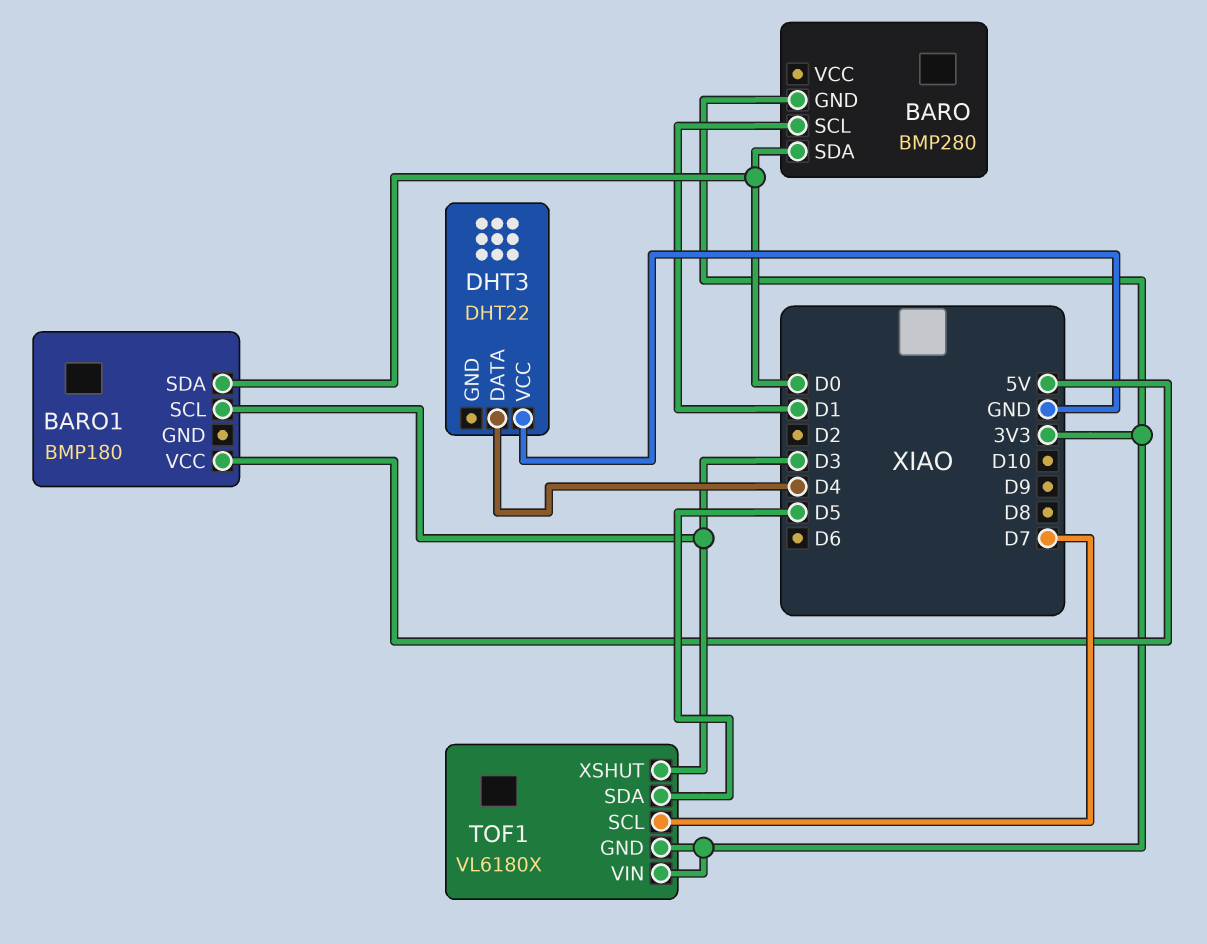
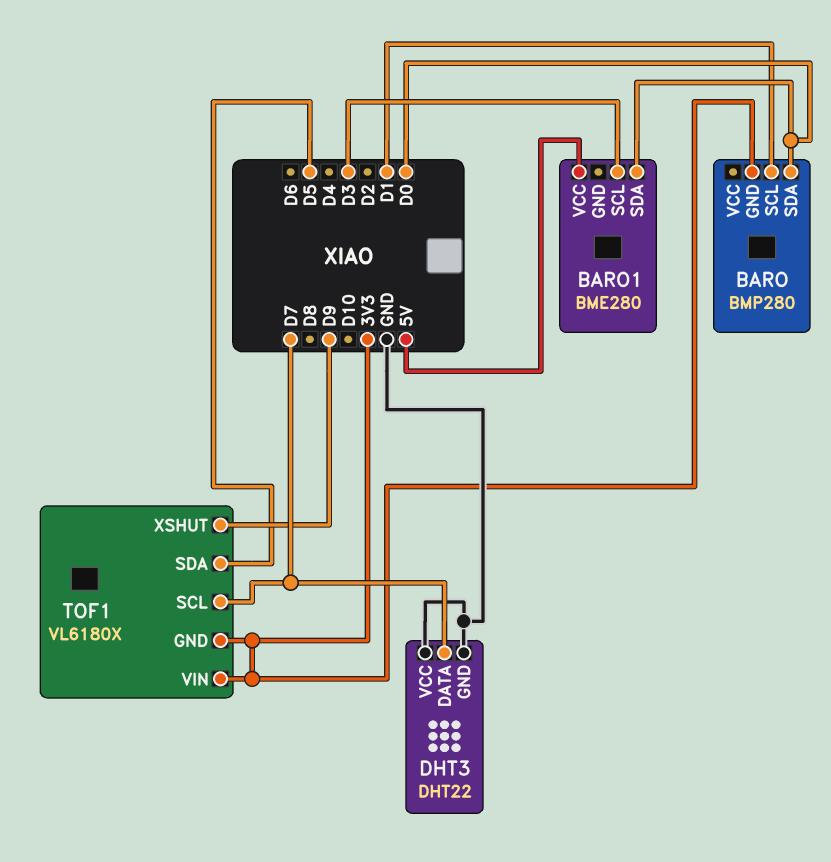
BARO1: BMP180 -> BME280
DHT3 pin DATA: D4 -> D7
DHT3 pin GND: none -> GND
TOF1 pin XSHUT: D3 -> D9

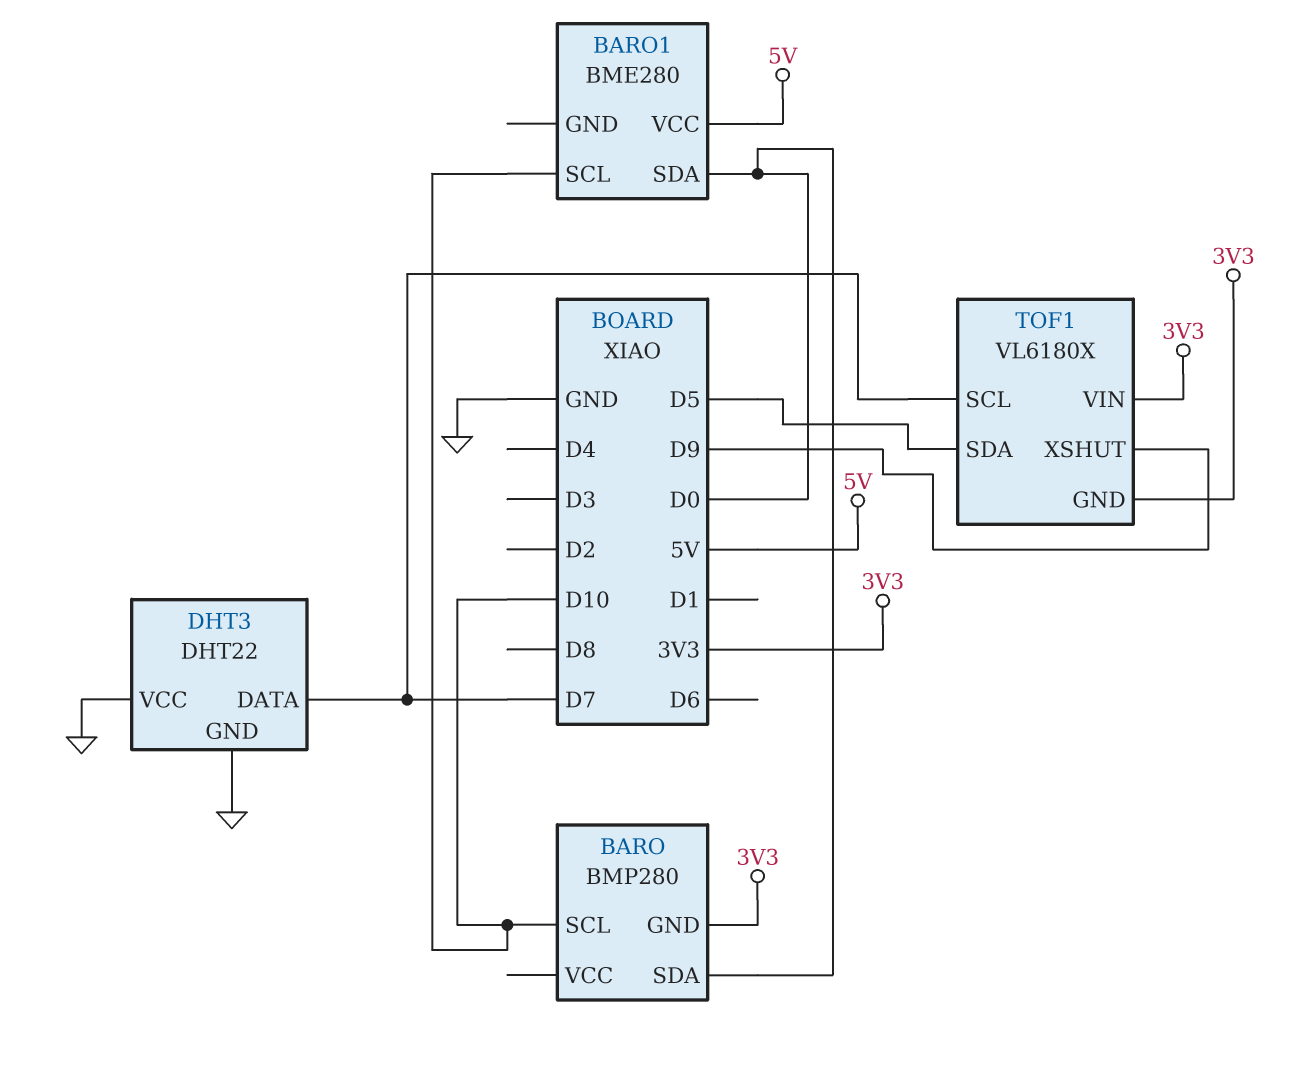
BARO pin SCL: D1 -> D10
BARO1 pin SCL: D3 -> D10

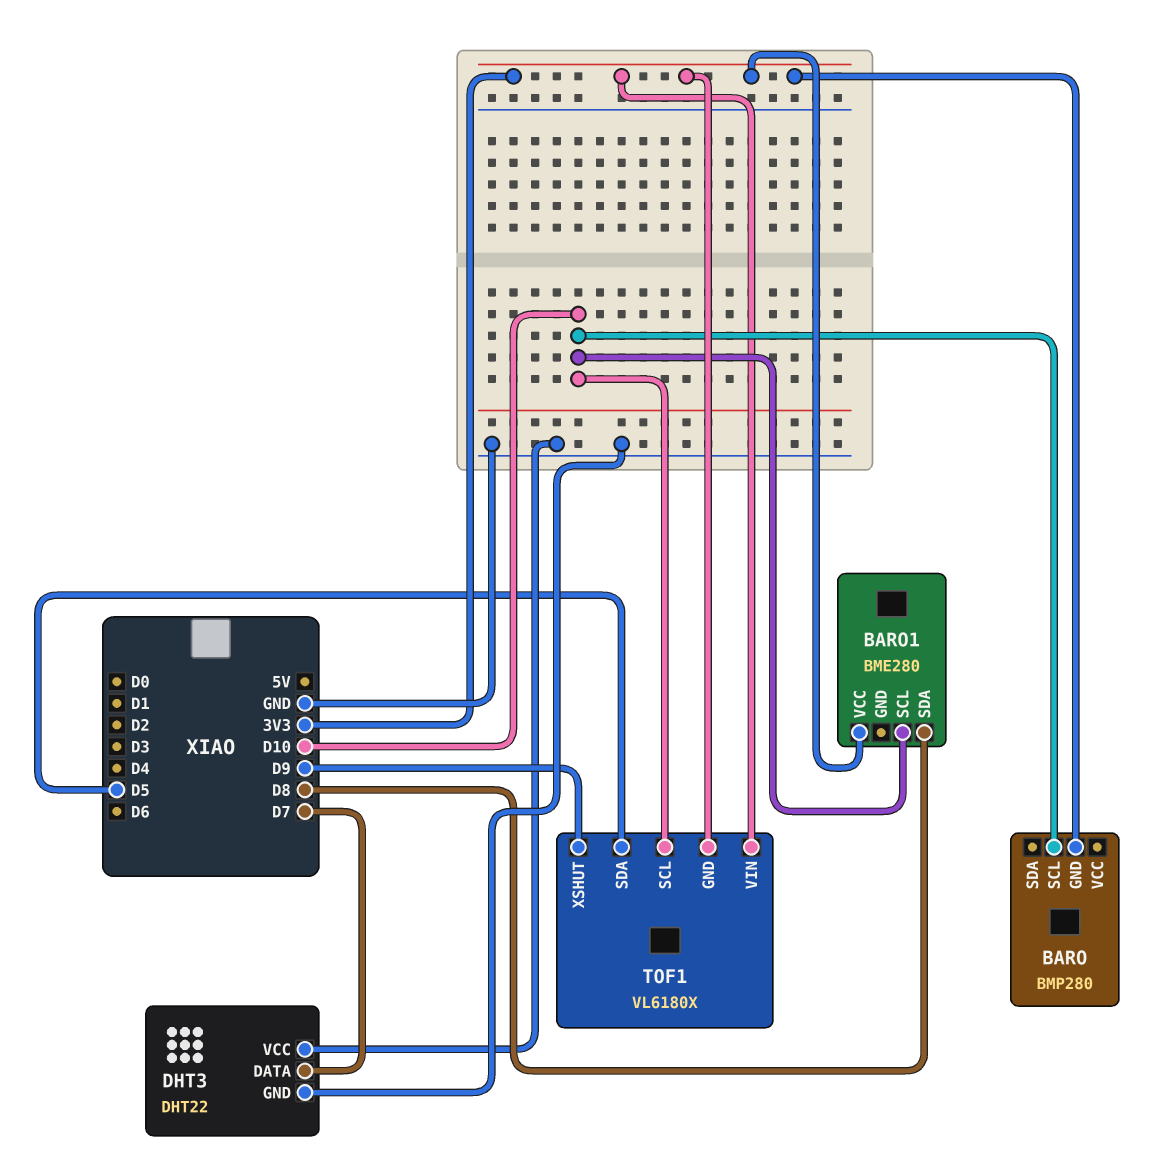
BARO pin SDA: D0 -> none
BARO1 pin SDA: D0 -> D8
BARO1 pin VCC: 5V -> 3V3
TOF1 pin SCL: D7 -> D10

